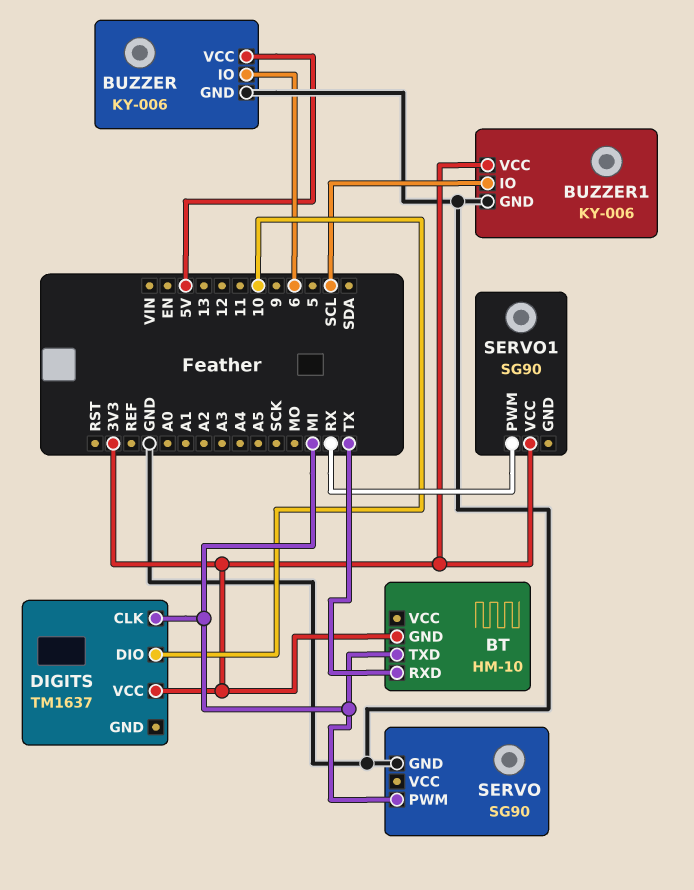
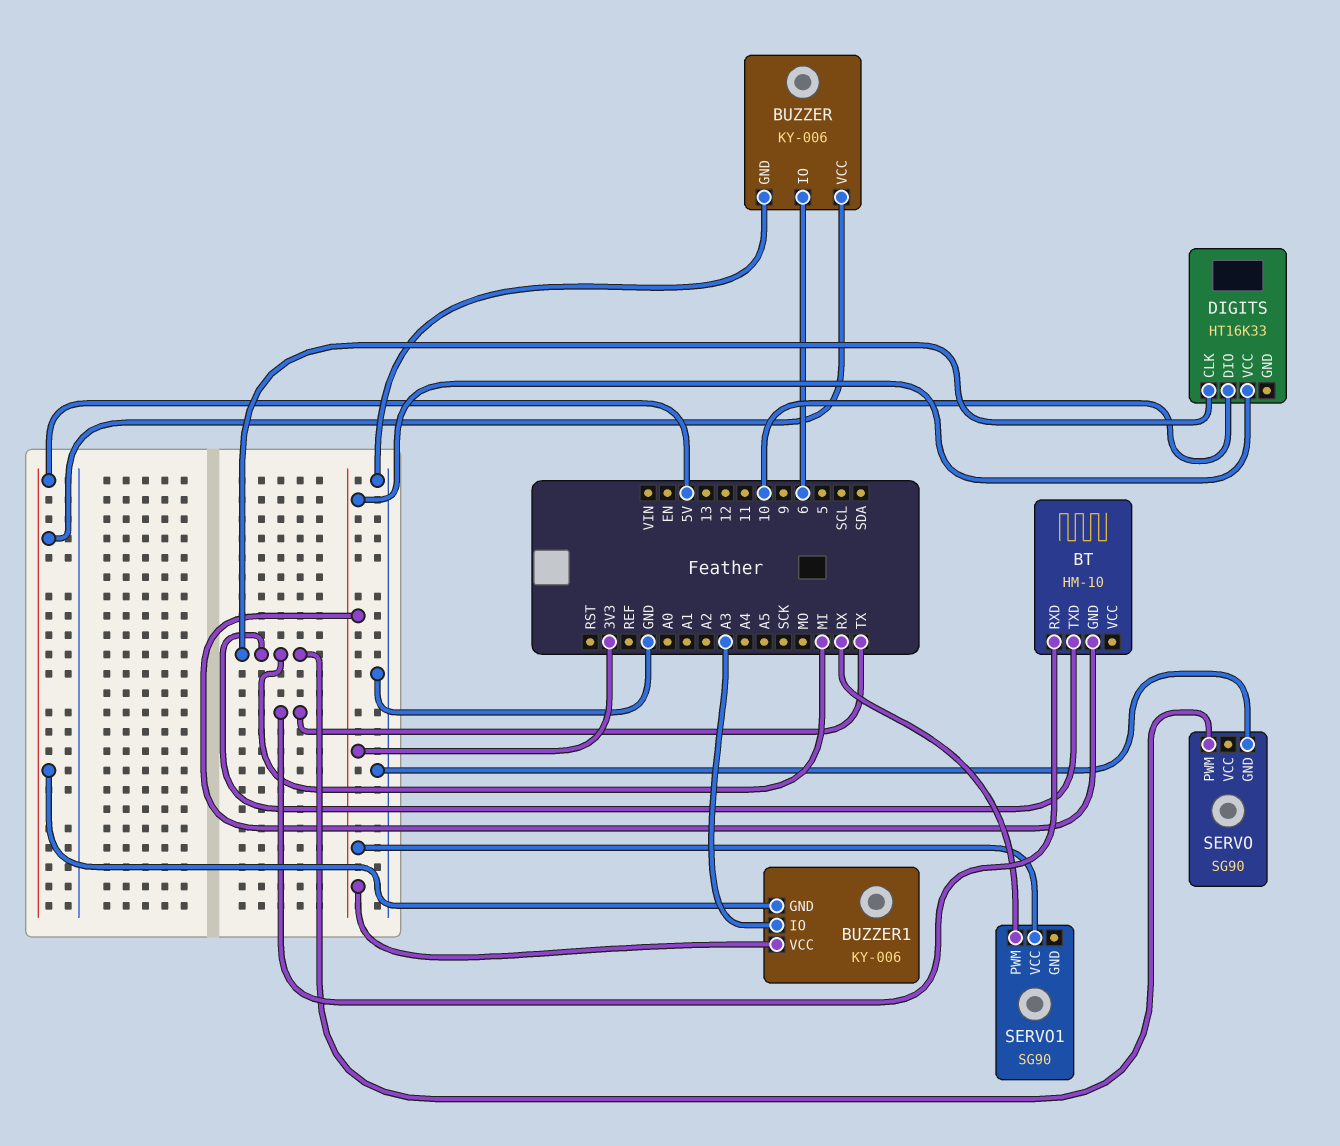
BUZZER1 pin GND: GND -> 5V
BUZZER1 pin IO: SCL -> A3
DIGITS: TM1637 -> HT16K33

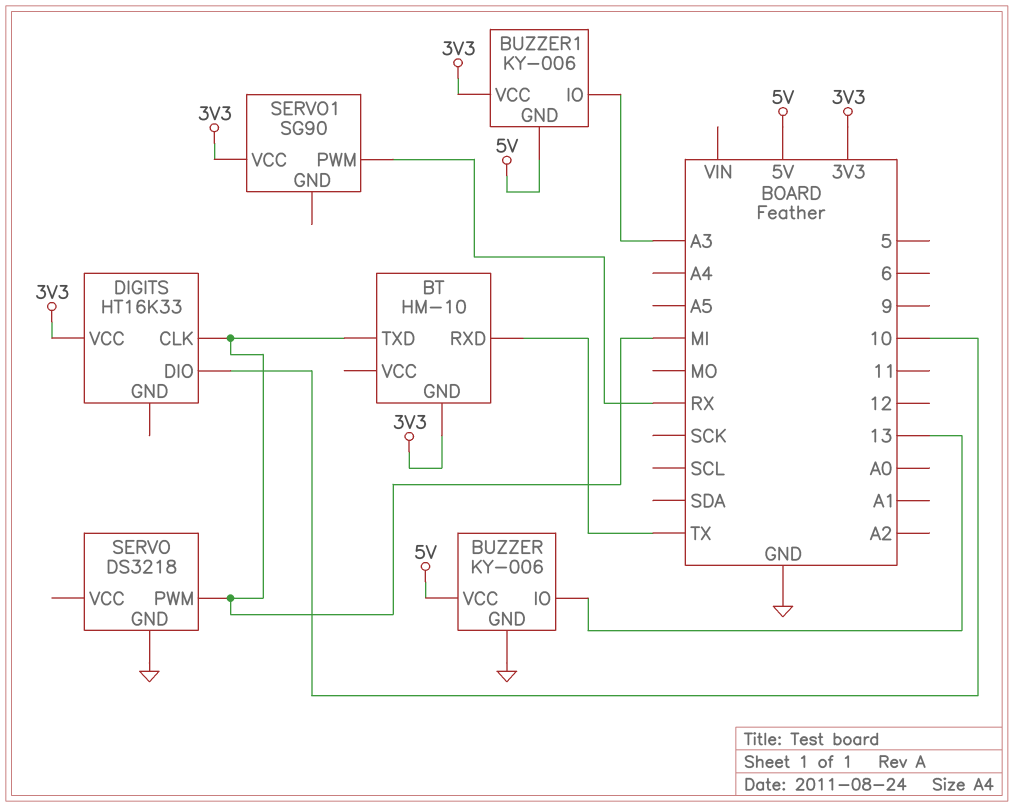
BUZZER pin IO: 6 -> 13
SERVO: SG90 -> DS3218

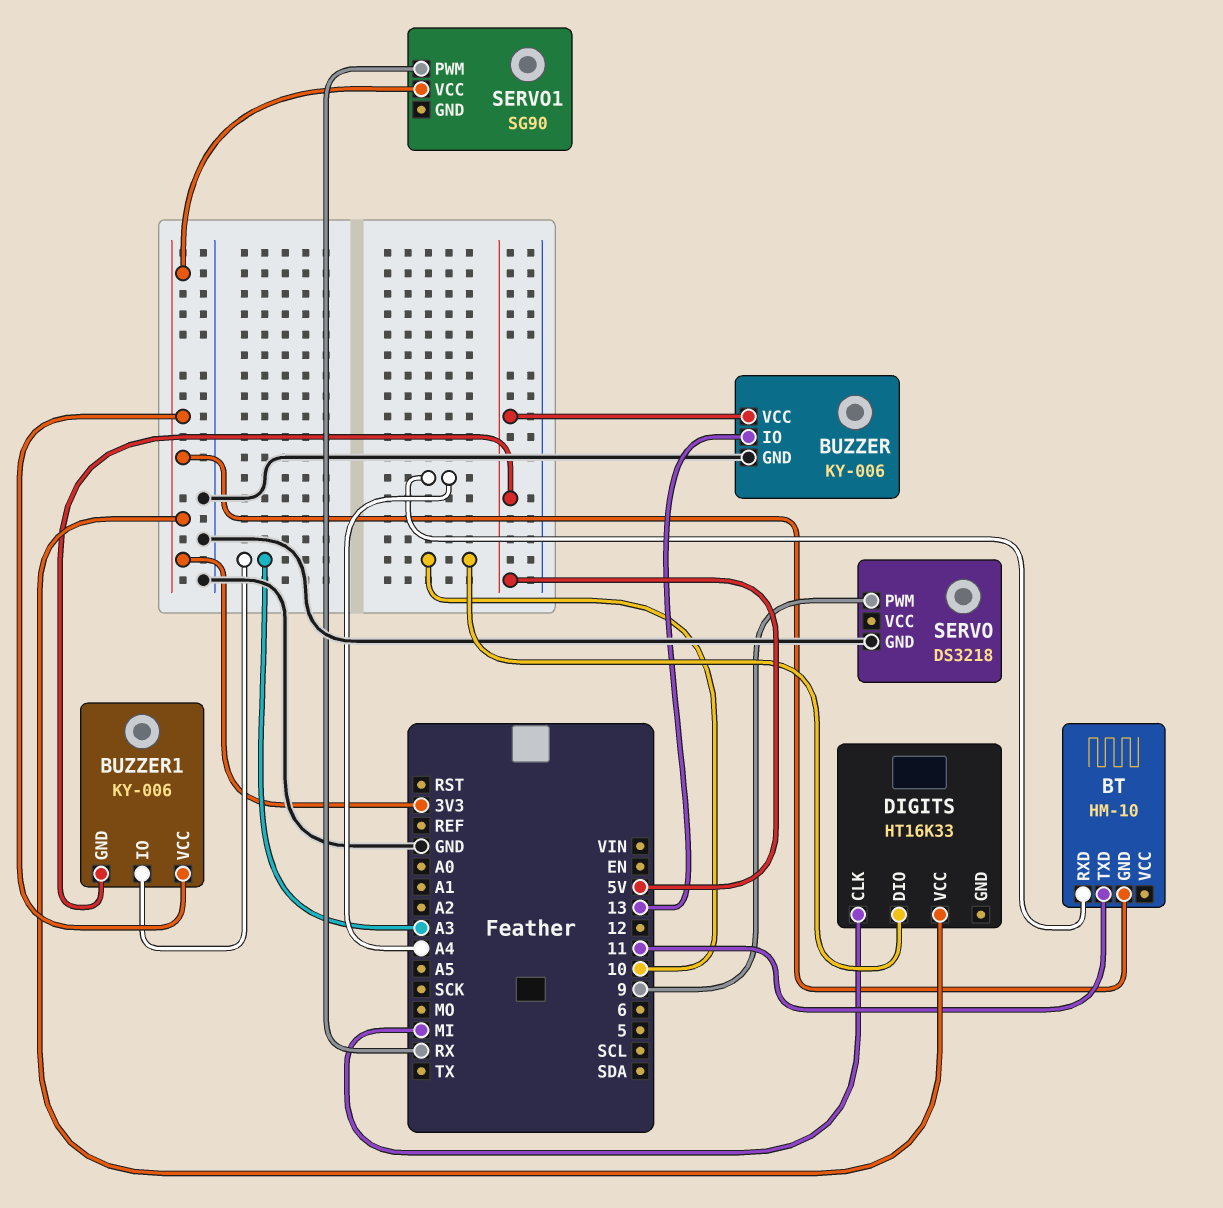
BT pin RXD: TX -> A4
BT pin TXD: MI -> 11
SERVO pin PWM: MI -> 9

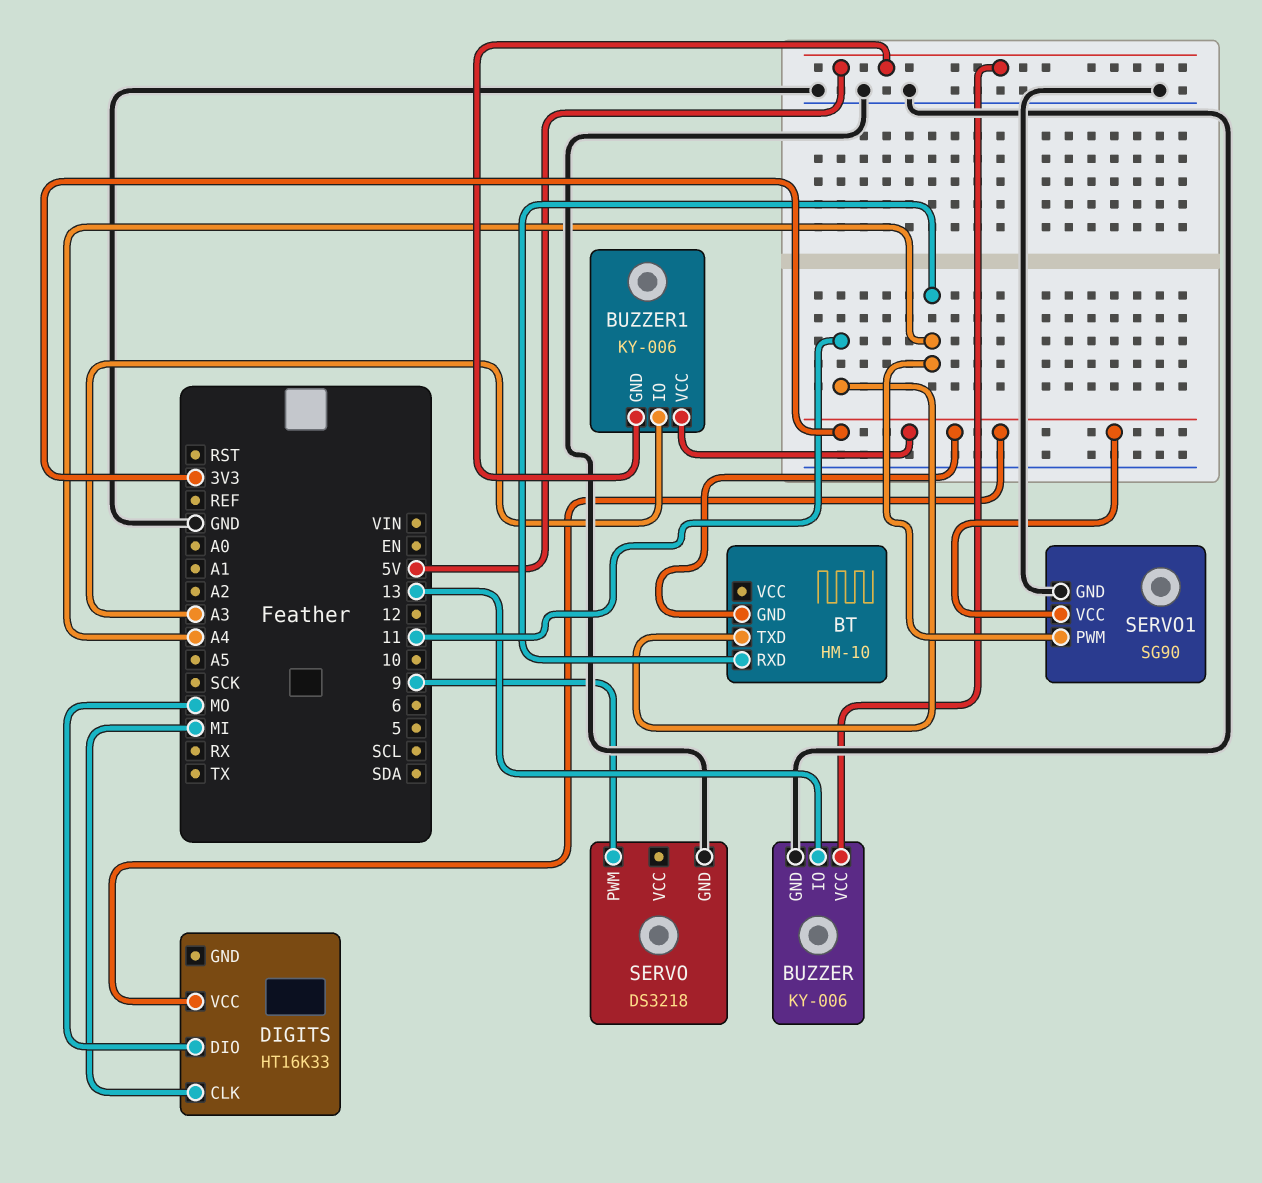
DIGITS pin DIO: 10 -> MO
SERVO1 pin GND: none -> GND
SERVO1 pin PWM: RX -> A4

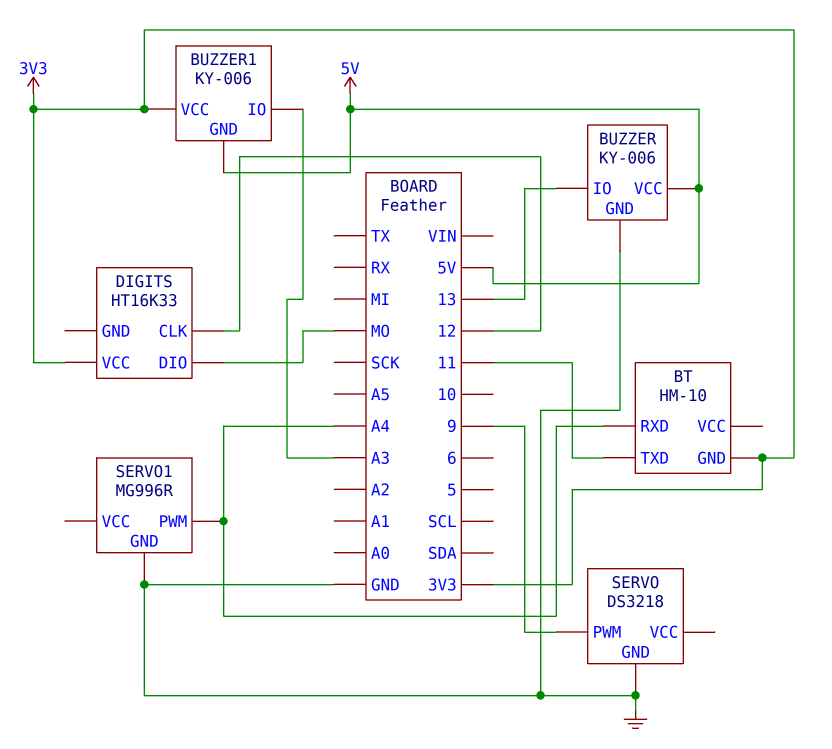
DIGITS pin CLK: MI -> 12
SERVO1: SG90 -> MG996R
SERVO1 pin VCC: 3V3 -> none

